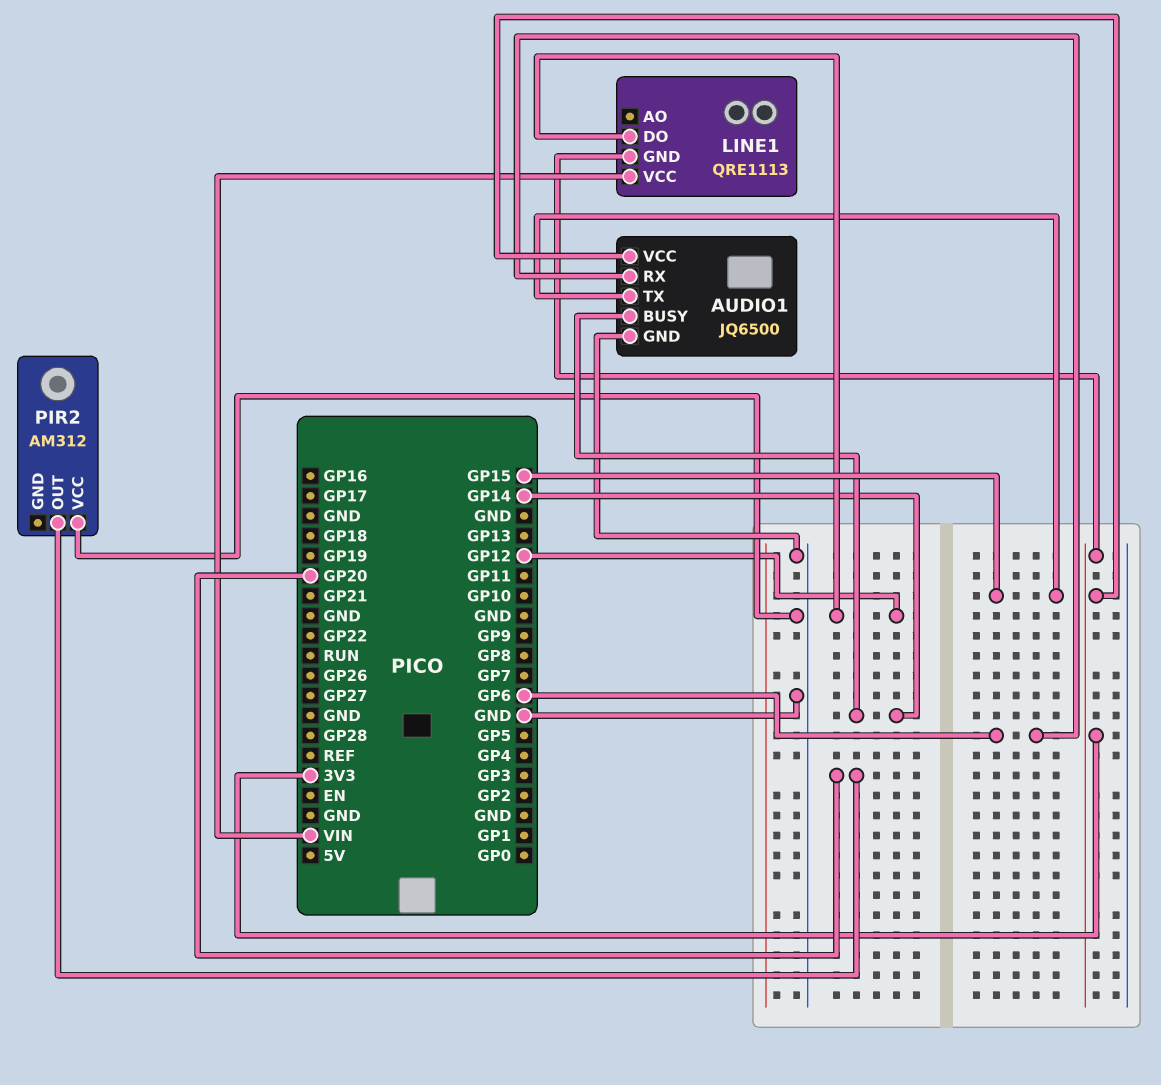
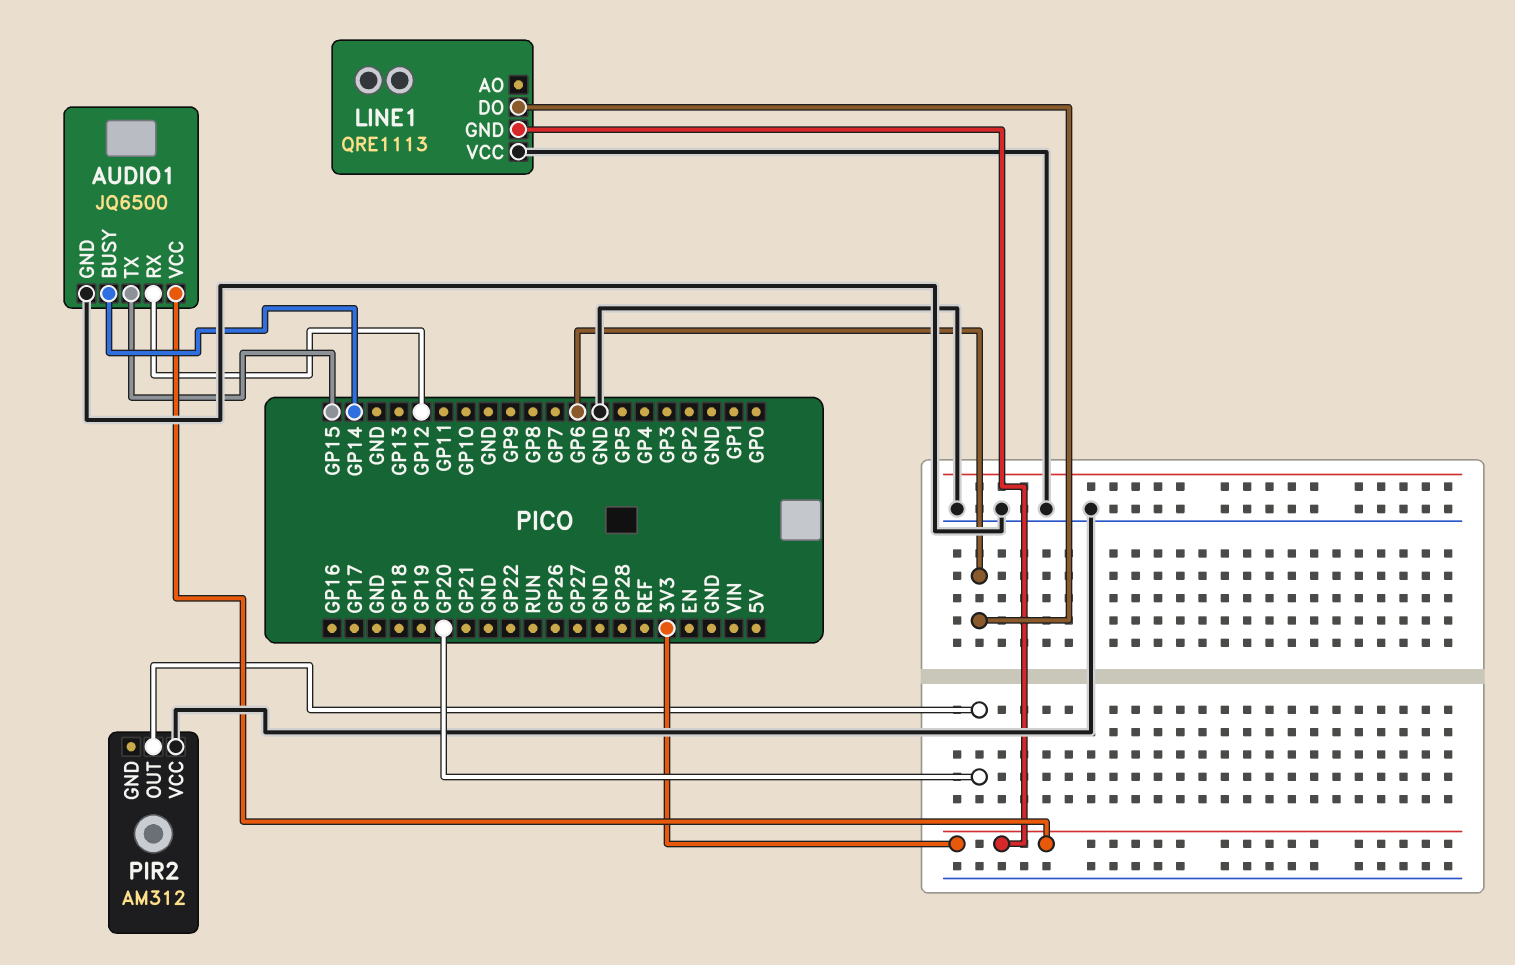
AUDIO1 pin RX: GP6 -> GP12
LINE1 pin DO: GP12 -> GP6
LINE1 pin VCC: VIN -> GND

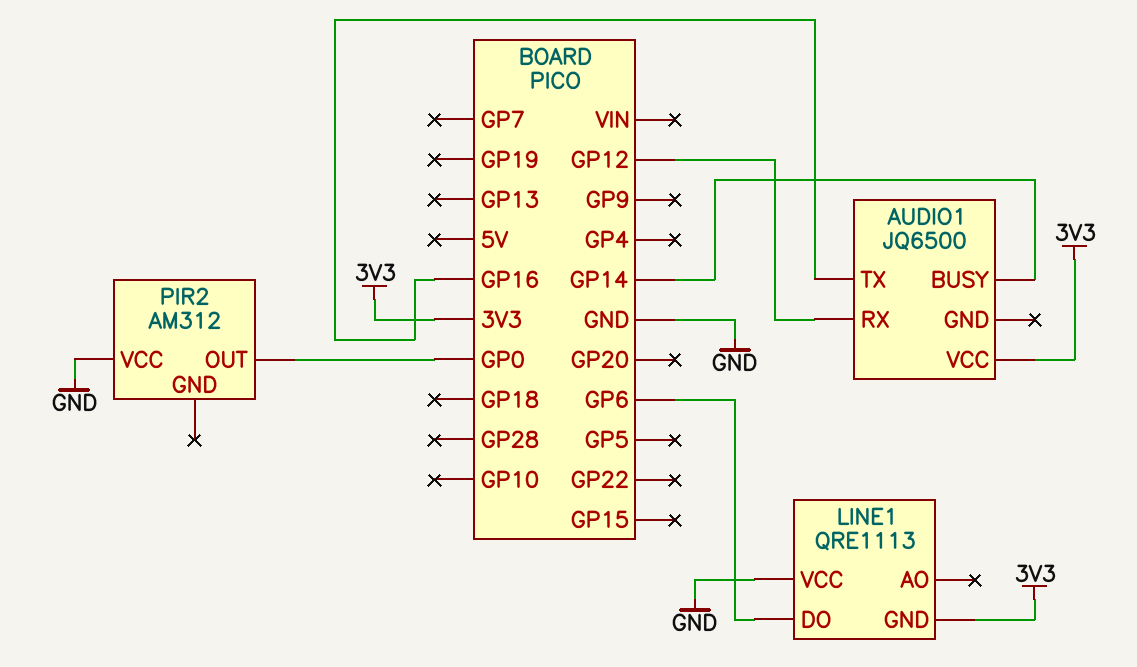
AUDIO1 pin GND: GND -> none
AUDIO1 pin TX: GP15 -> GP16
PIR2 pin OUT: GP20 -> GP0

